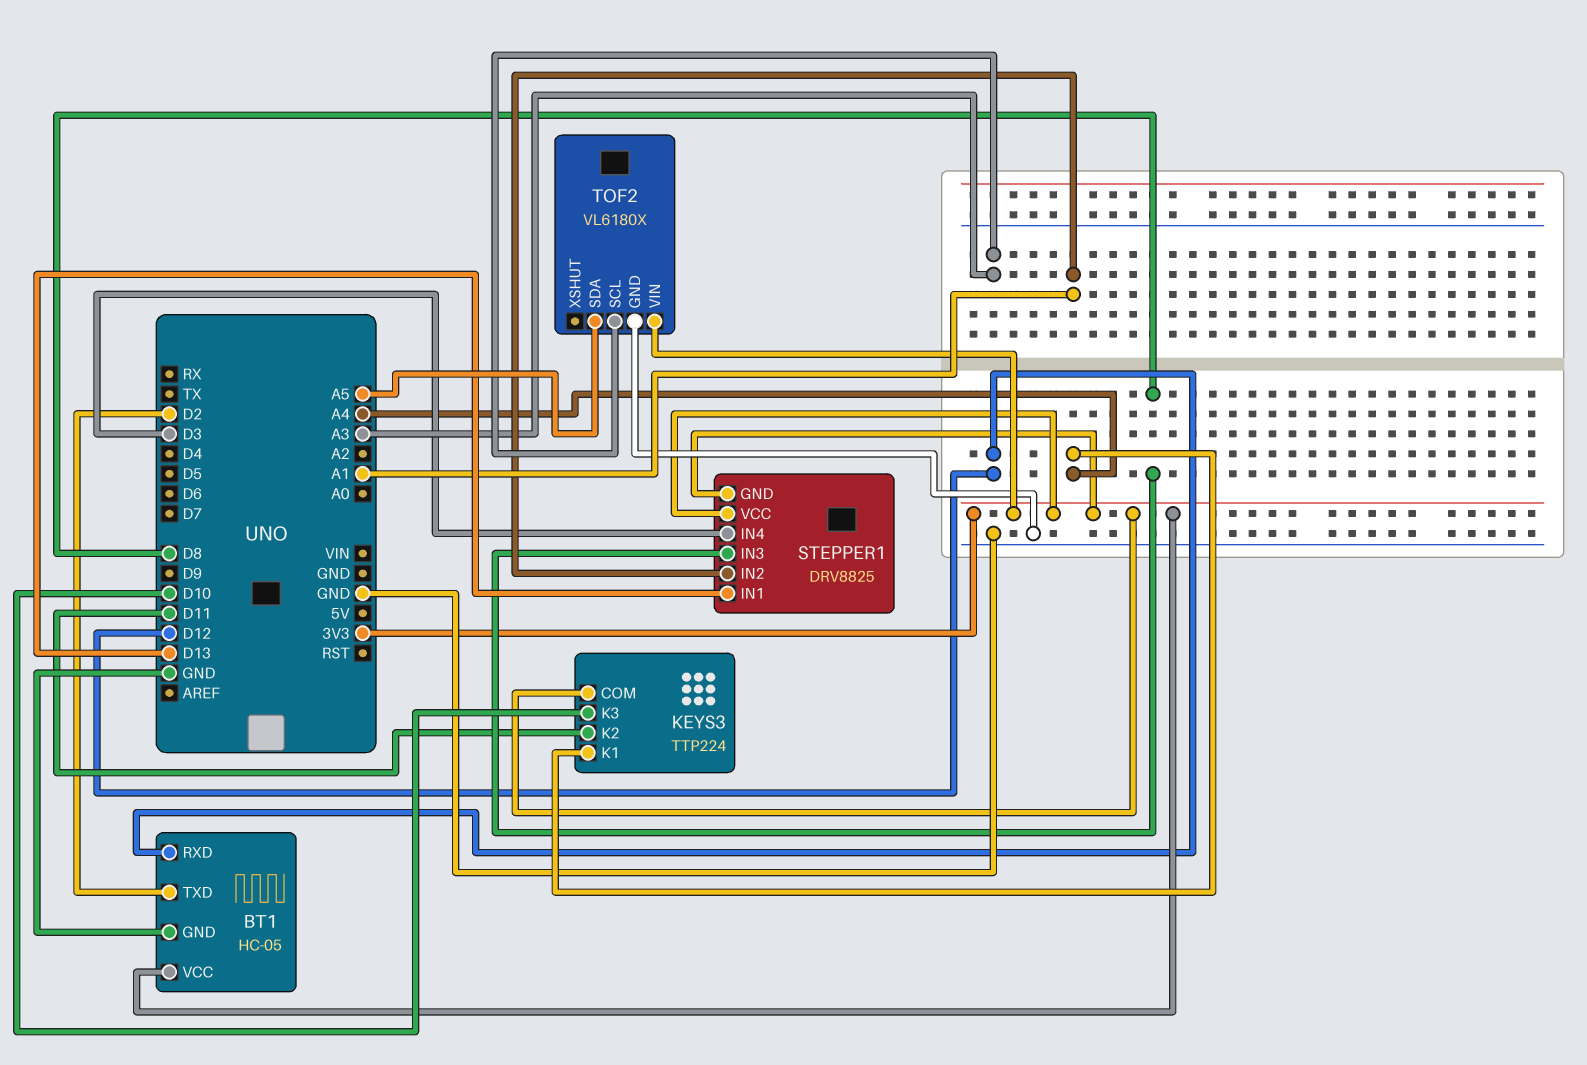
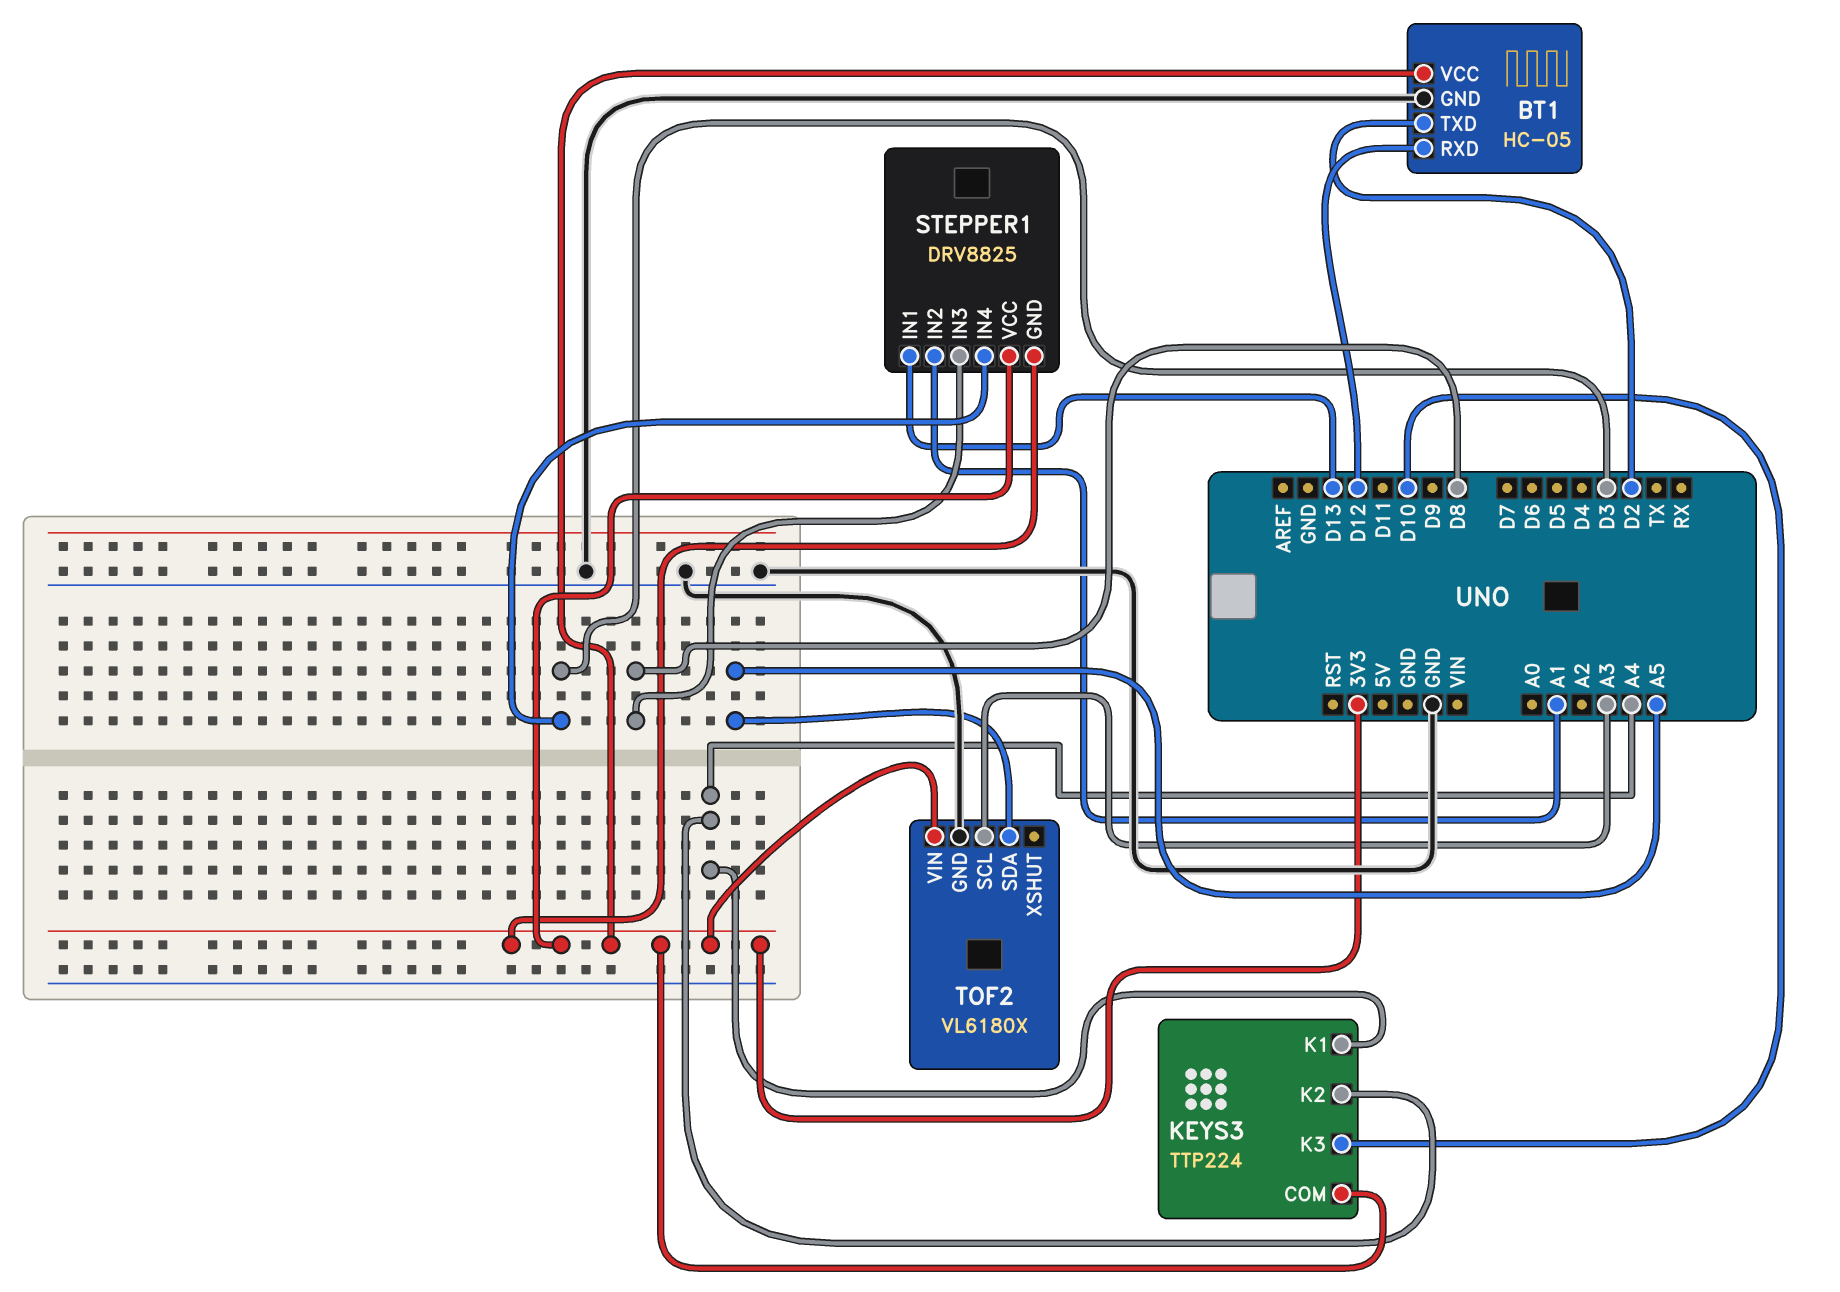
KEYS3 pin K2: D11 -> A4

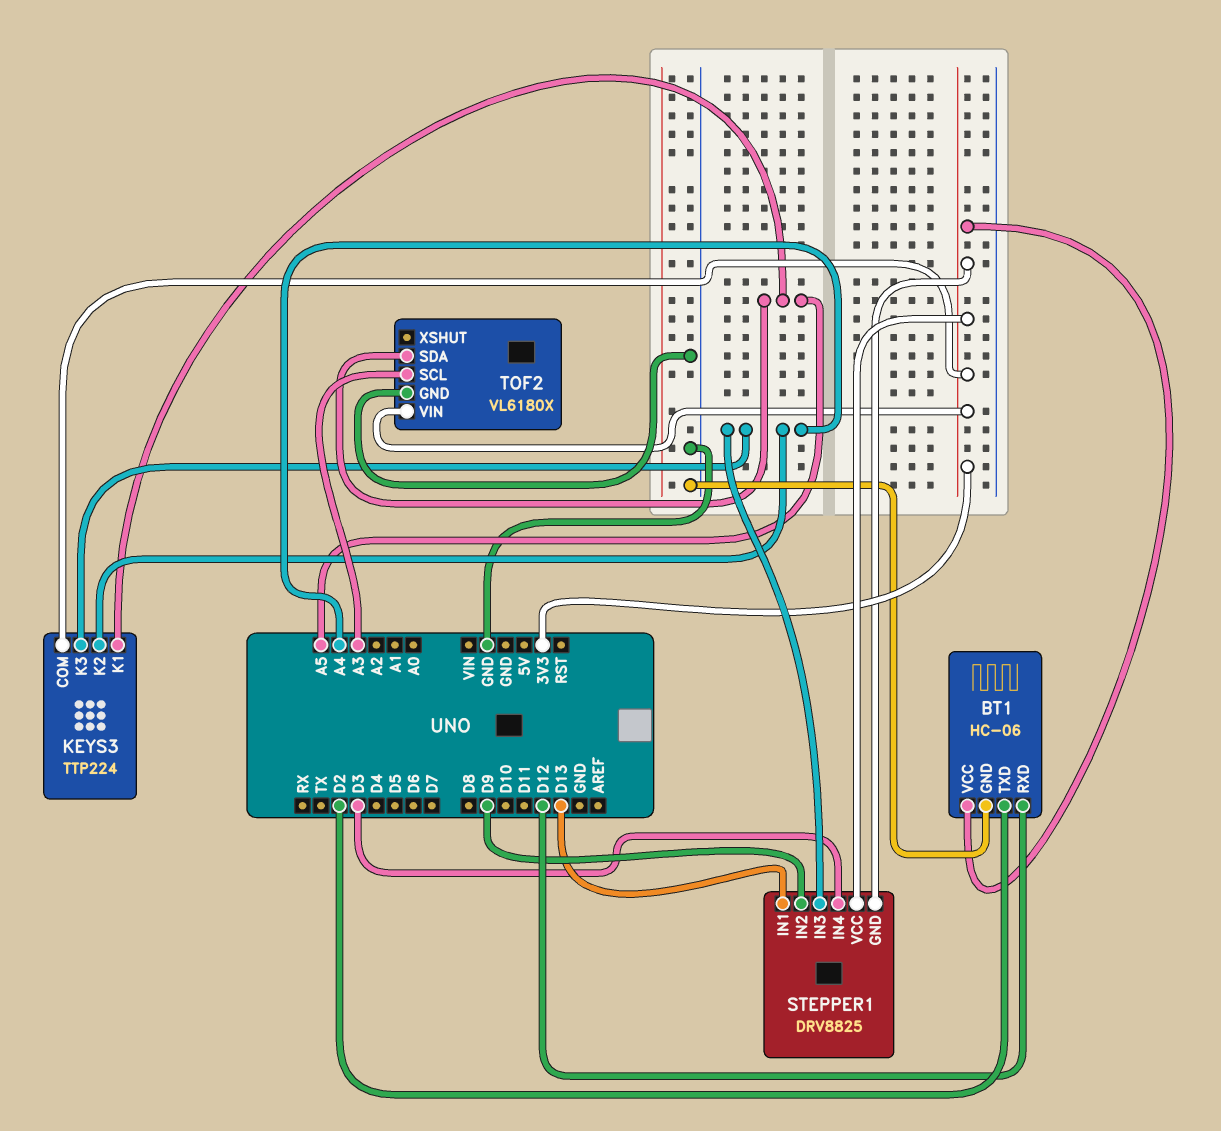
BT1: HC-05 -> HC-06
KEYS3 pin K1: A4 -> A5
KEYS3 pin K3: D10 -> A4
STEPPER1 pin IN2: A1 -> D9
STEPPER1 pin IN3: D8 -> A4

